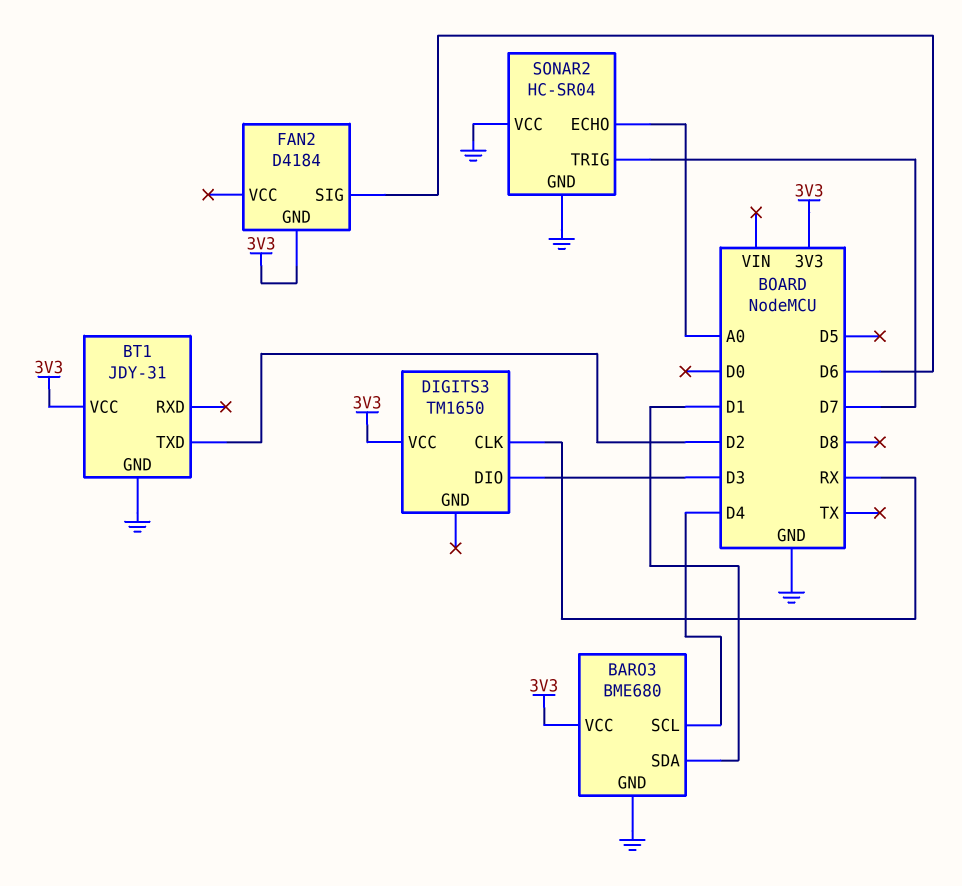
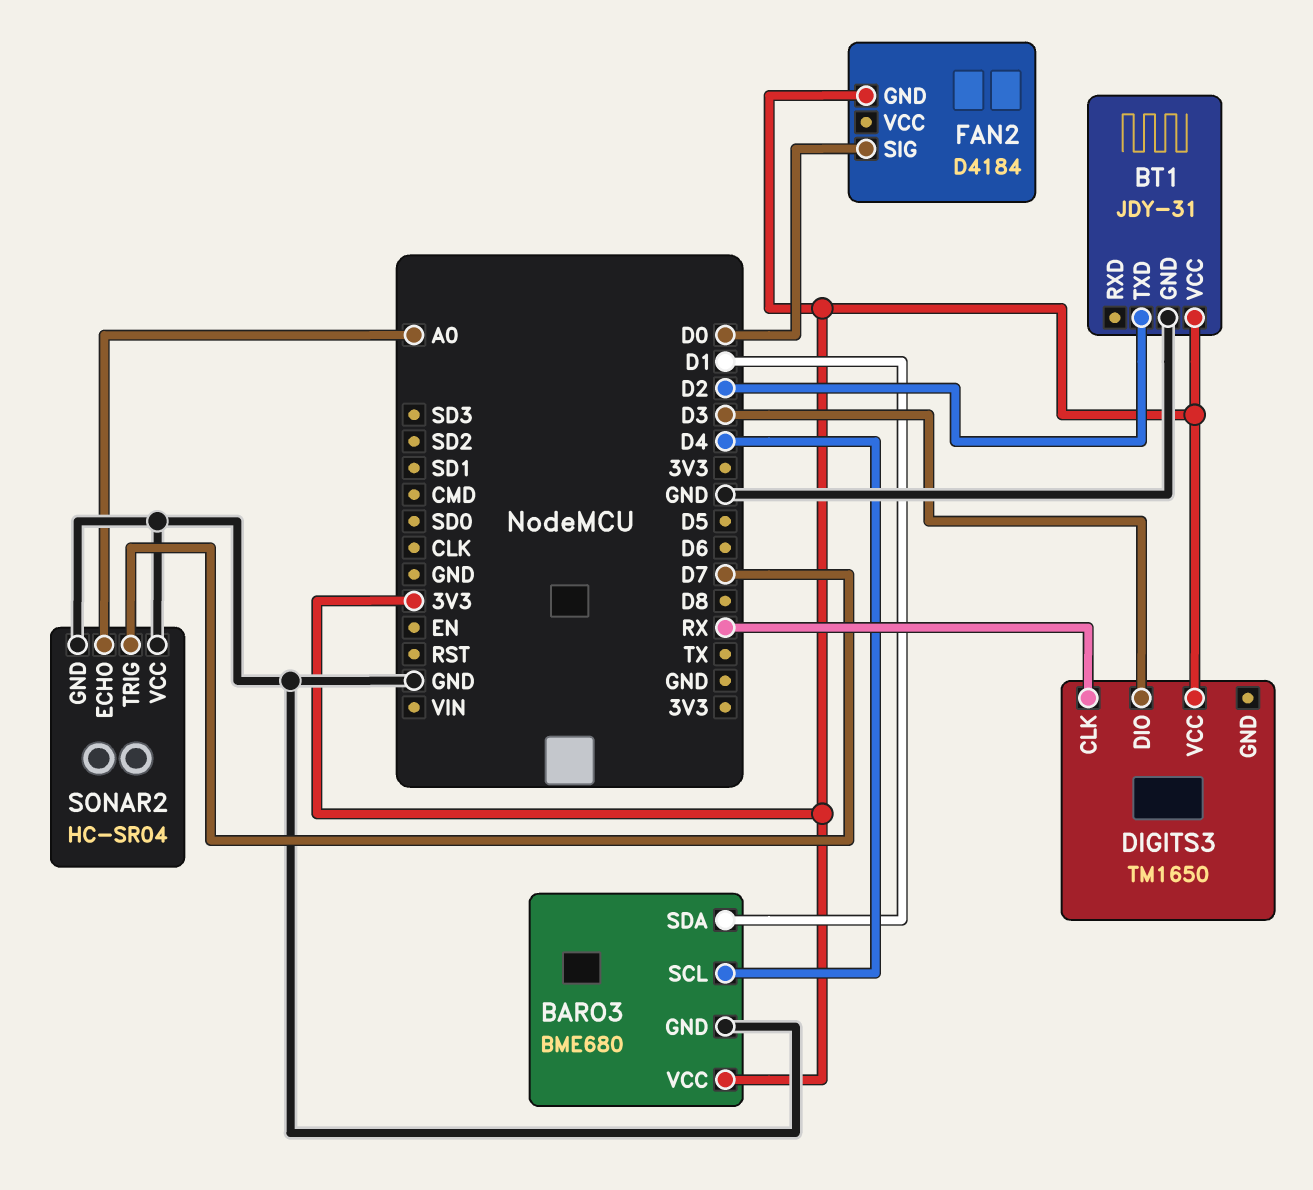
FAN2 pin SIG: D6 -> D0

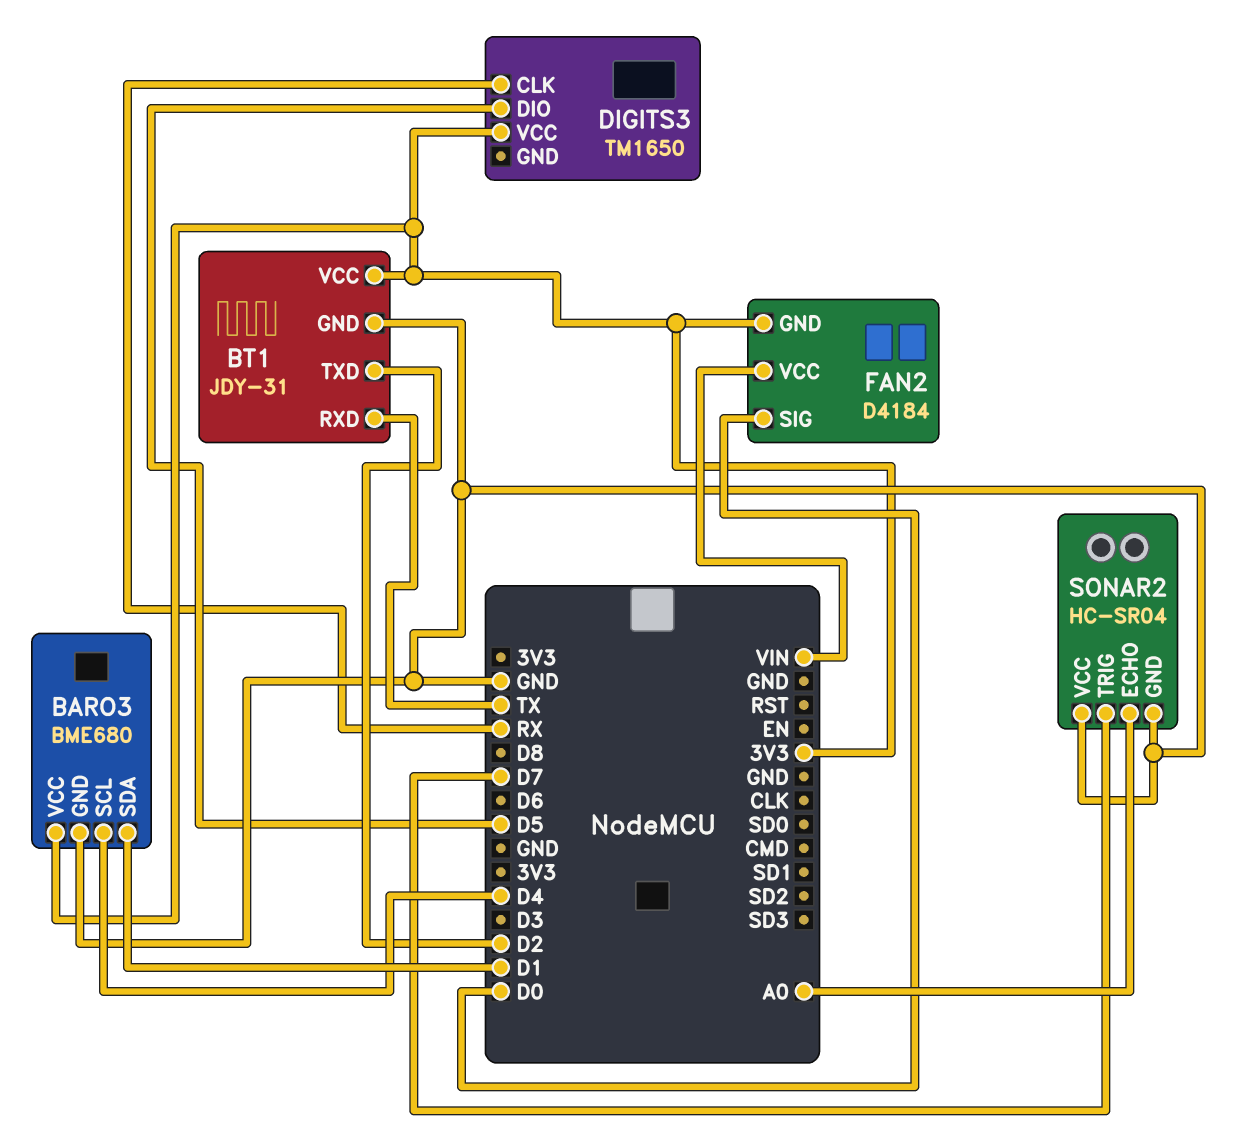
BT1 pin RXD: none -> TX
DIGITS3 pin DIO: D3 -> D5
FAN2 pin VCC: none -> VIN

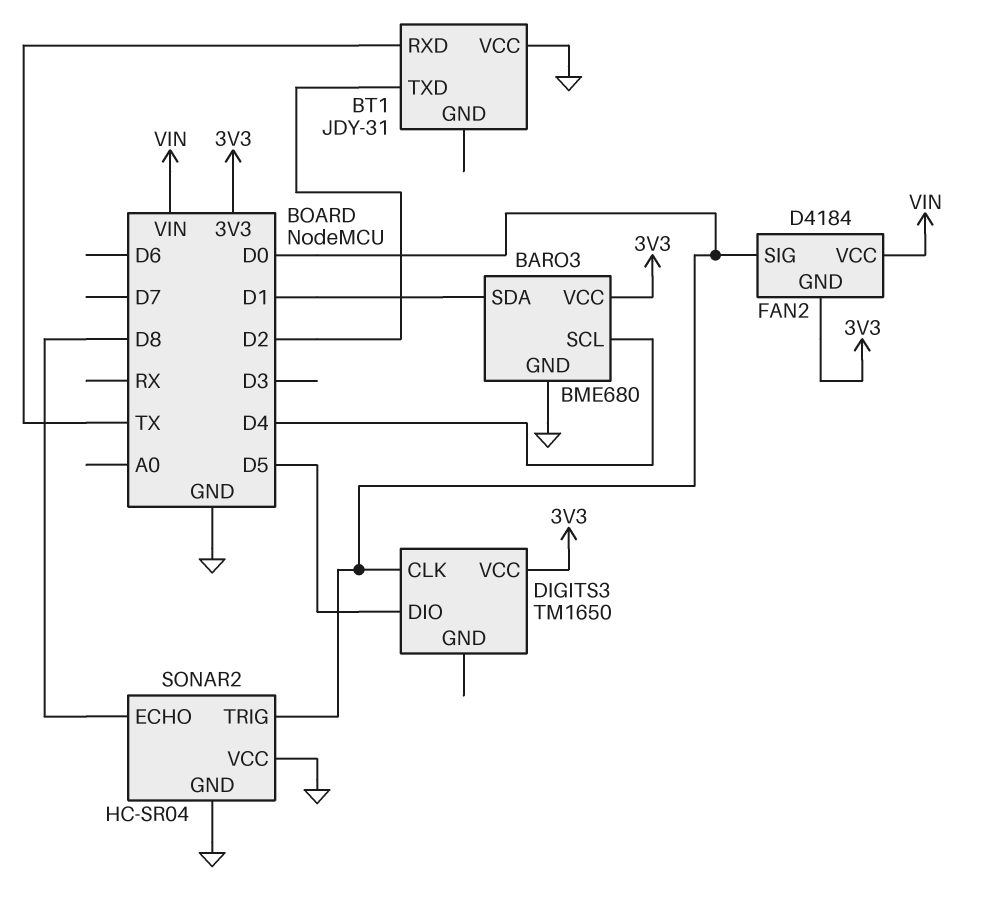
BT1 pin GND: GND -> none
BT1 pin VCC: 3V3 -> GND
DIGITS3 pin CLK: RX -> D0
SONAR2 pin ECHO: A0 -> D8
SONAR2 pin TRIG: D7 -> D0

